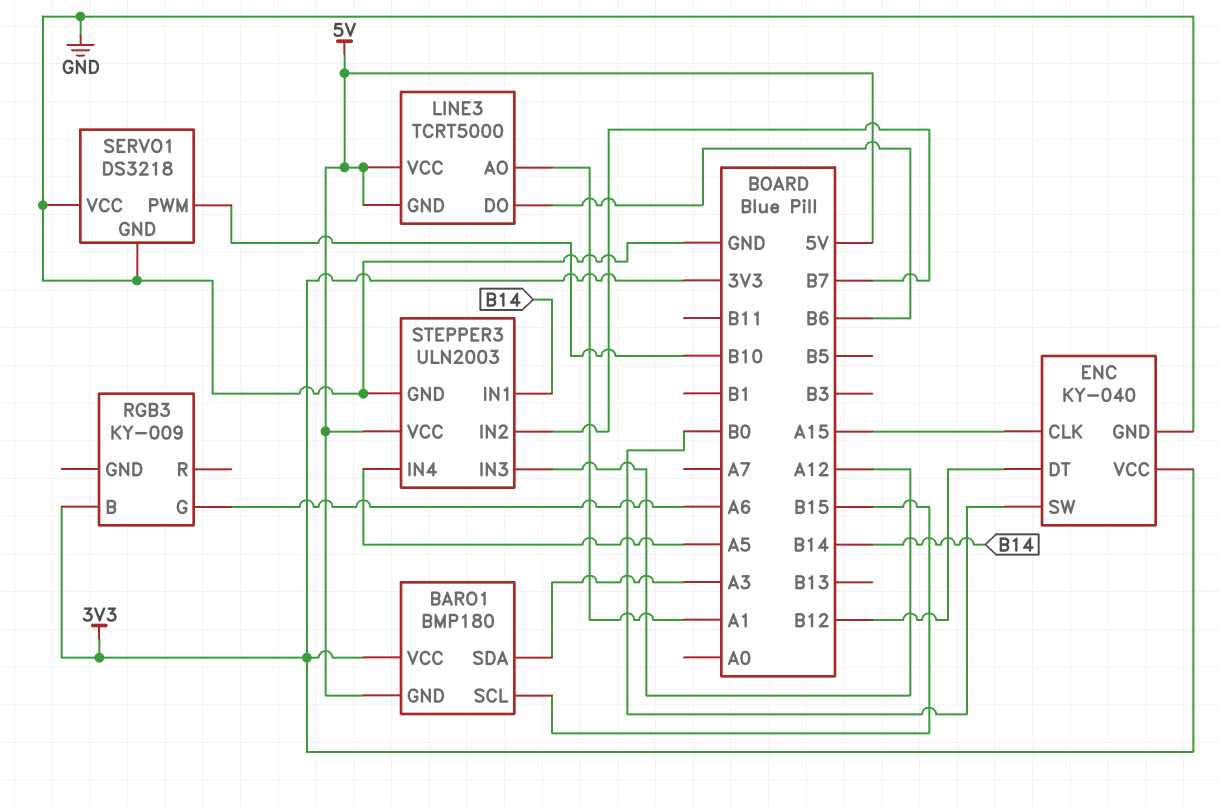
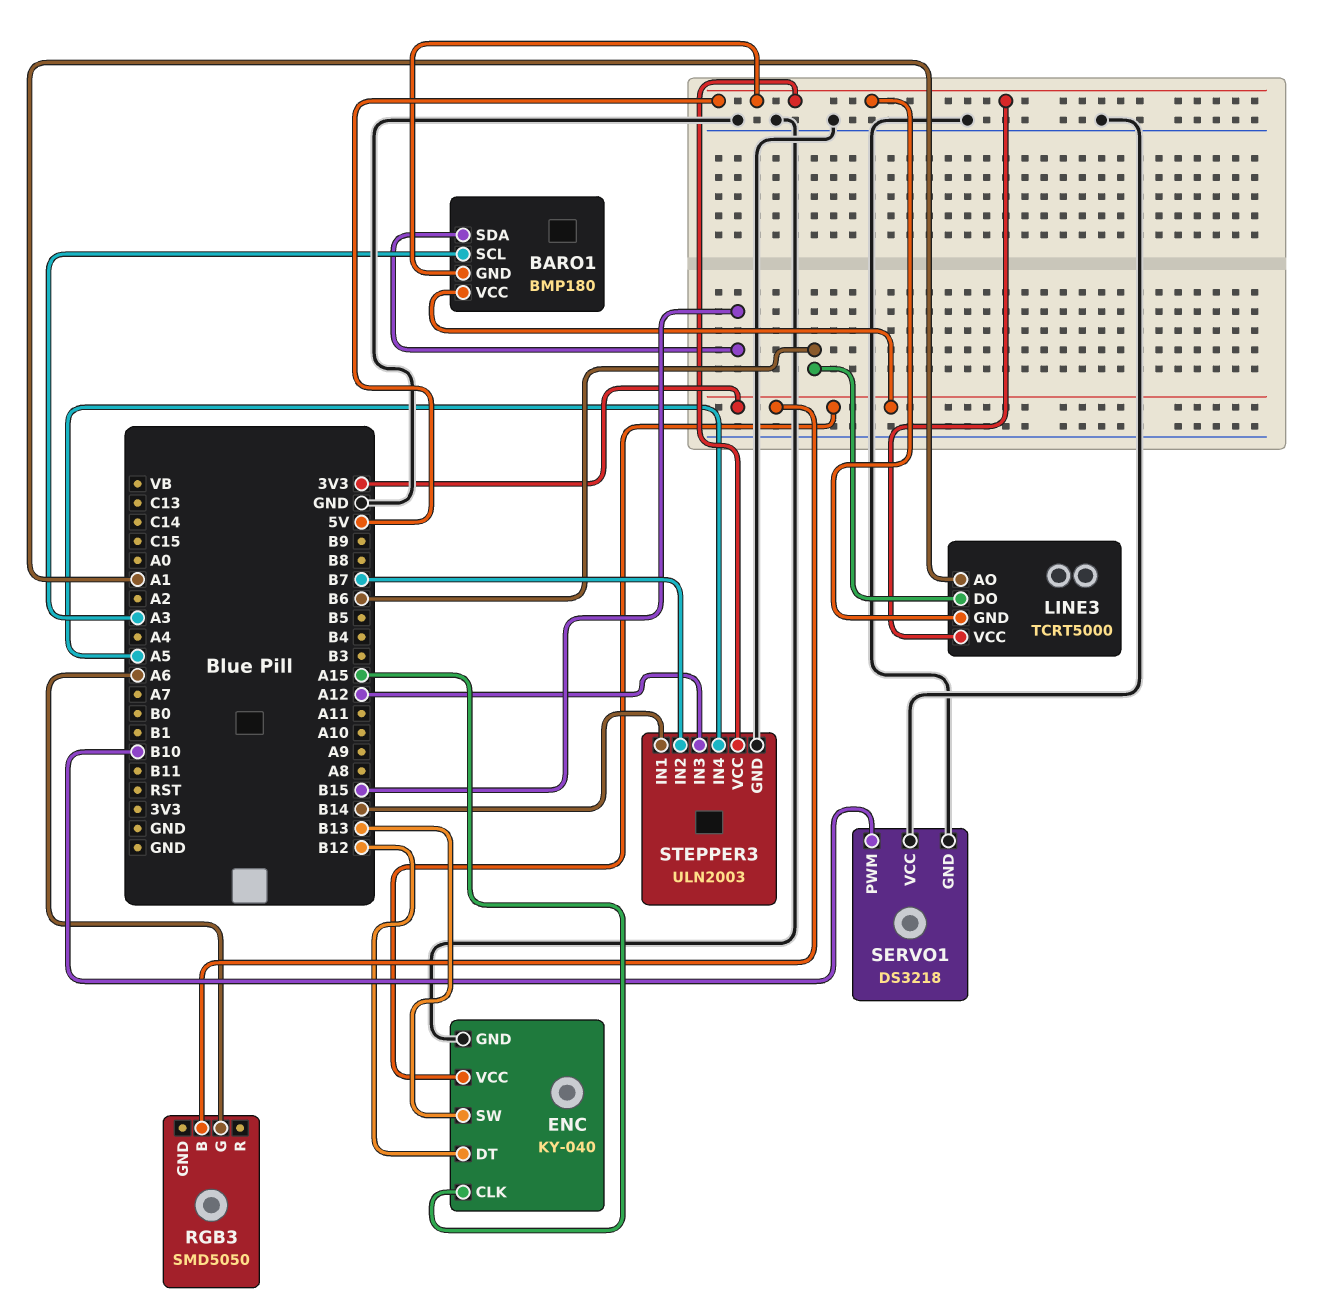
BARO1 pin SCL: B15 -> A3
BARO1 pin SDA: A3 -> B15
ENC pin SW: B0 -> B13
RGB3: KY-009 -> SMD5050

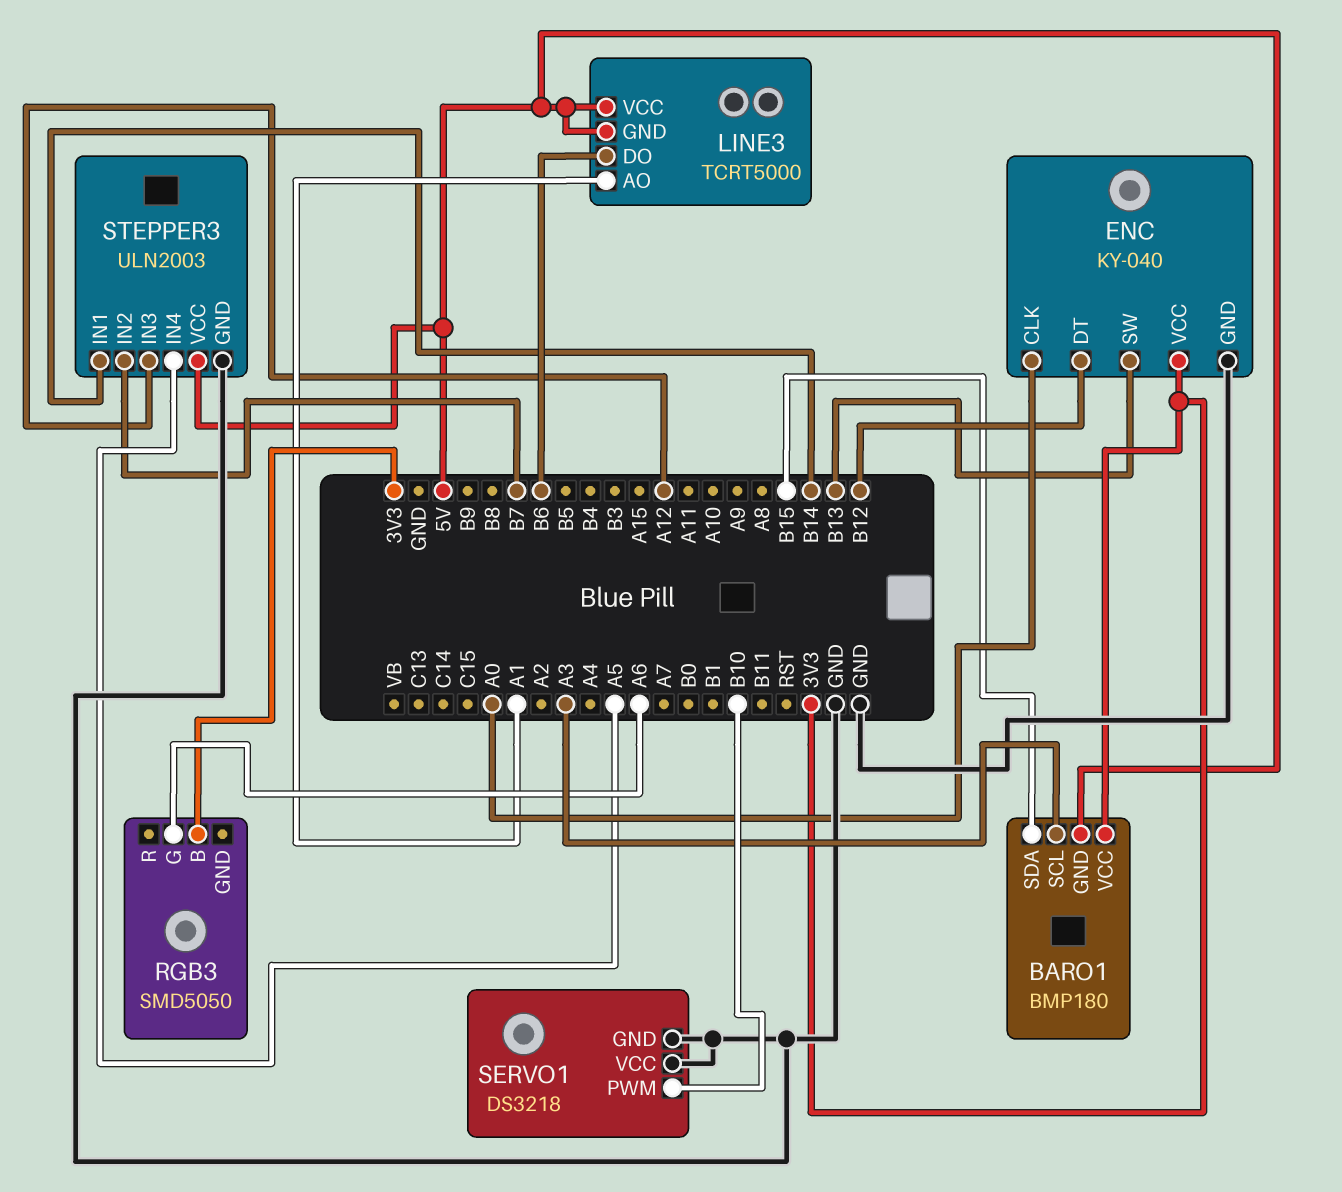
ENC pin CLK: A15 -> A0

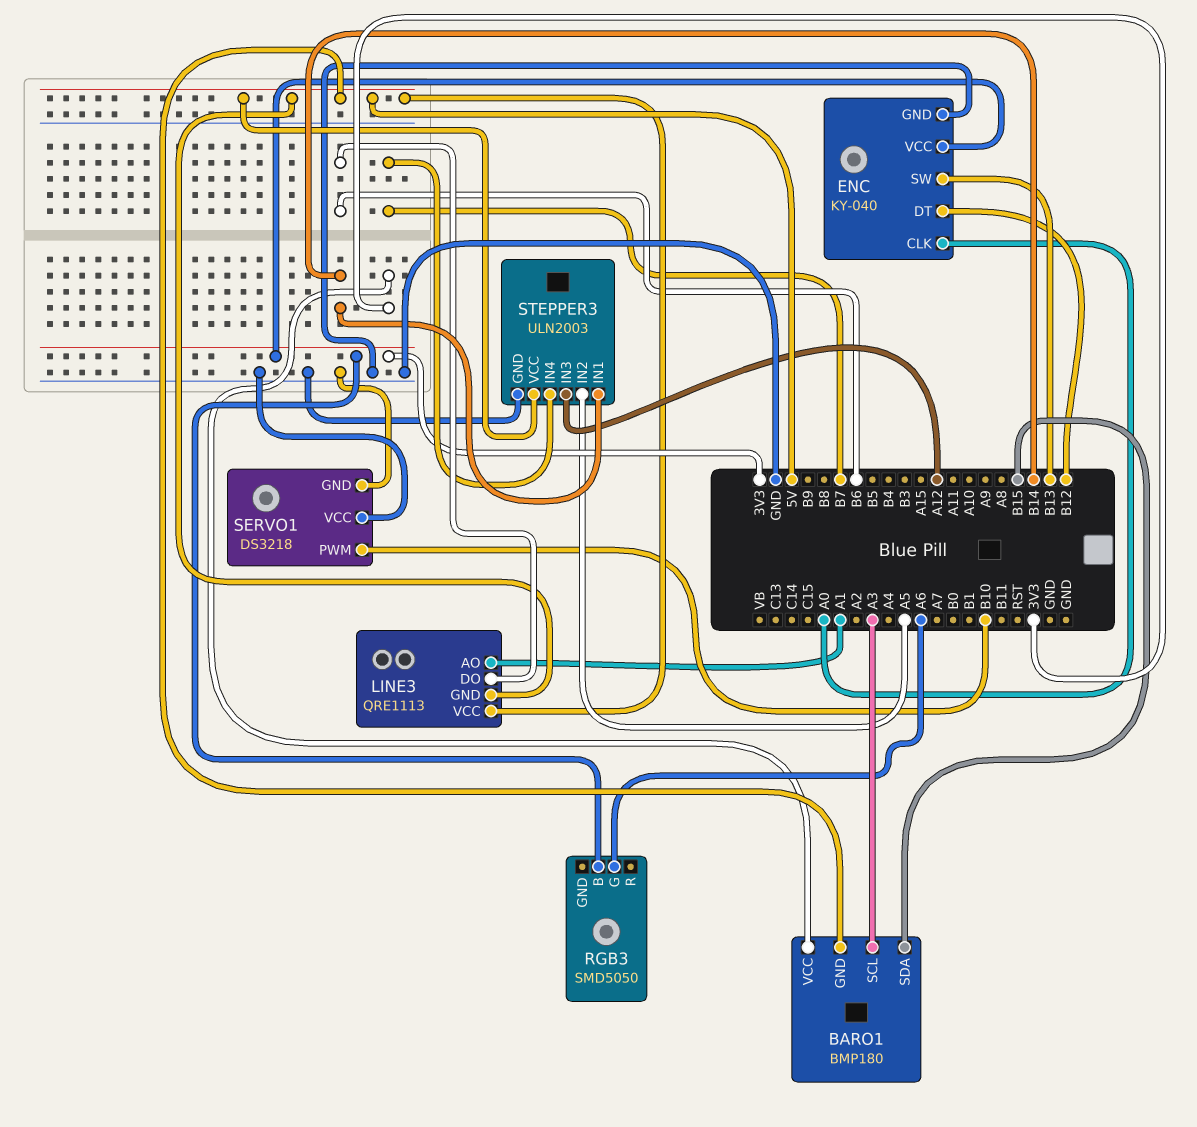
LINE3: TCRT5000 -> QRE1113
STEPPER3 pin IN2: B7 -> A5
STEPPER3 pin IN4: A5 -> B7

